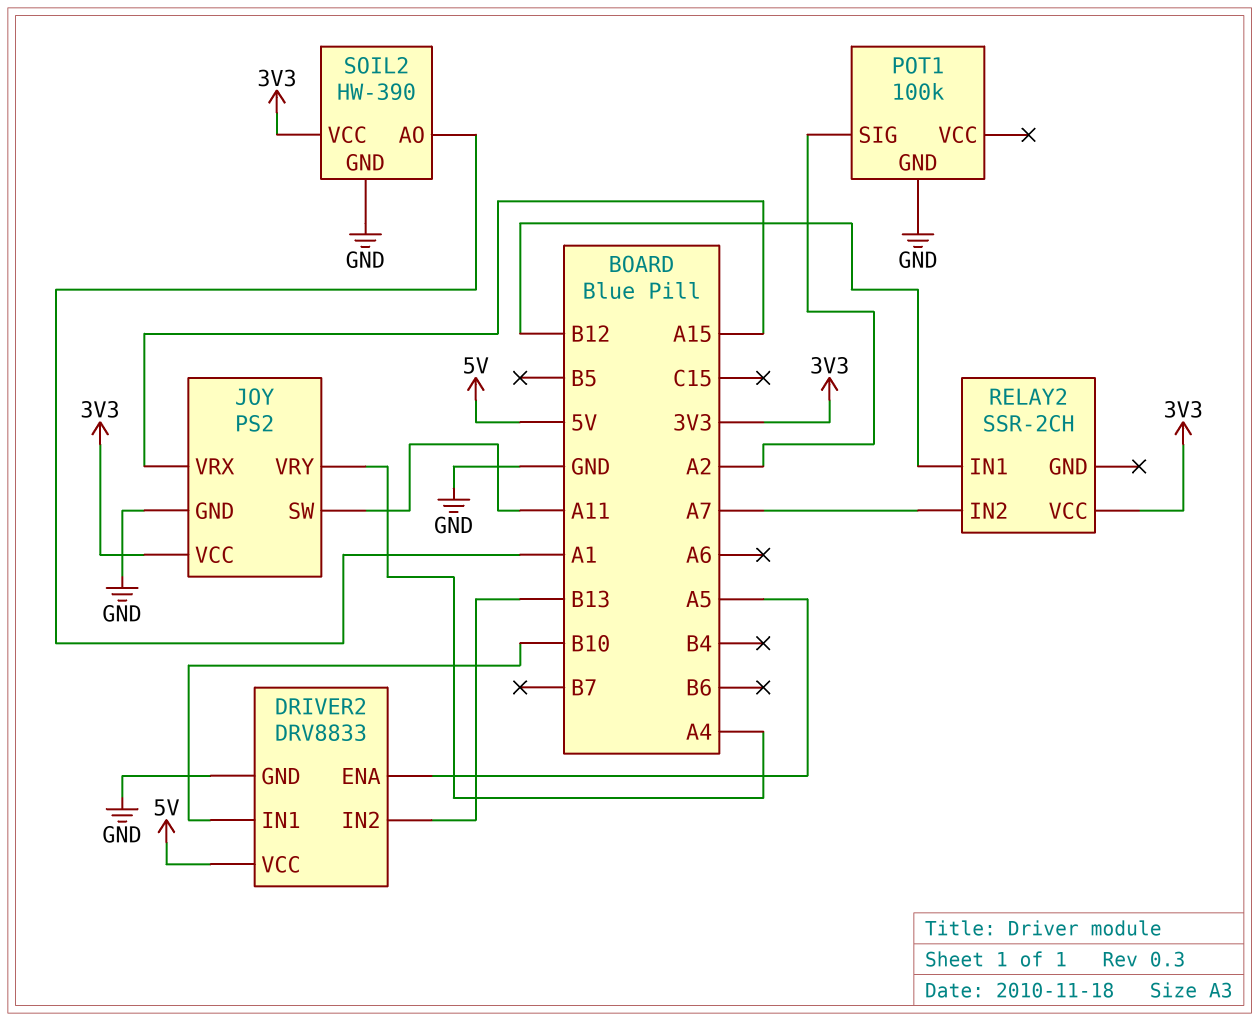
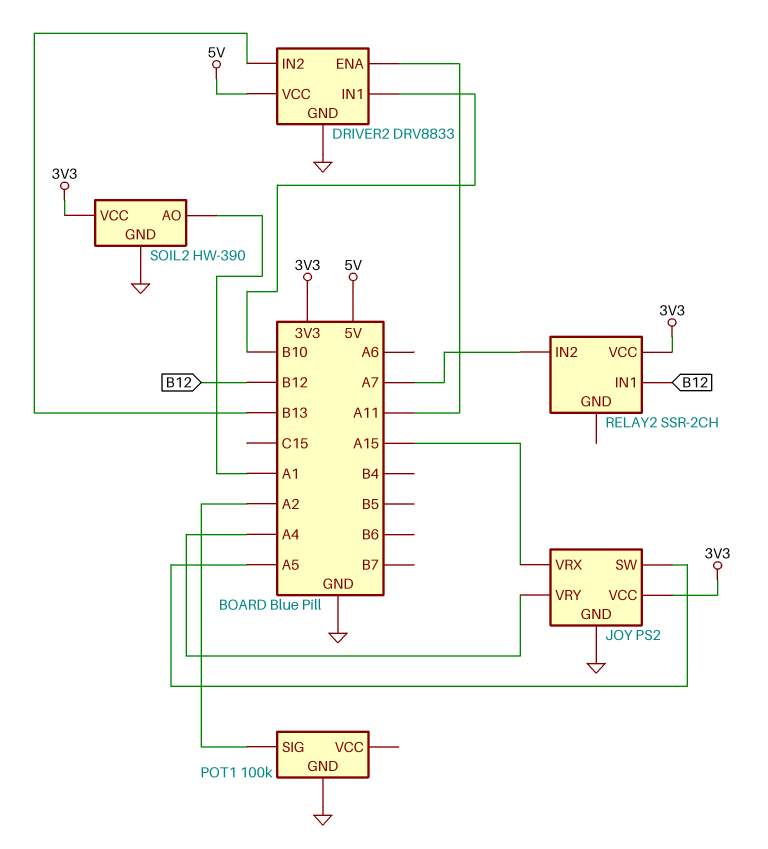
DRIVER2 pin ENA: A5 -> A11
JOY pin SW: A11 -> A5

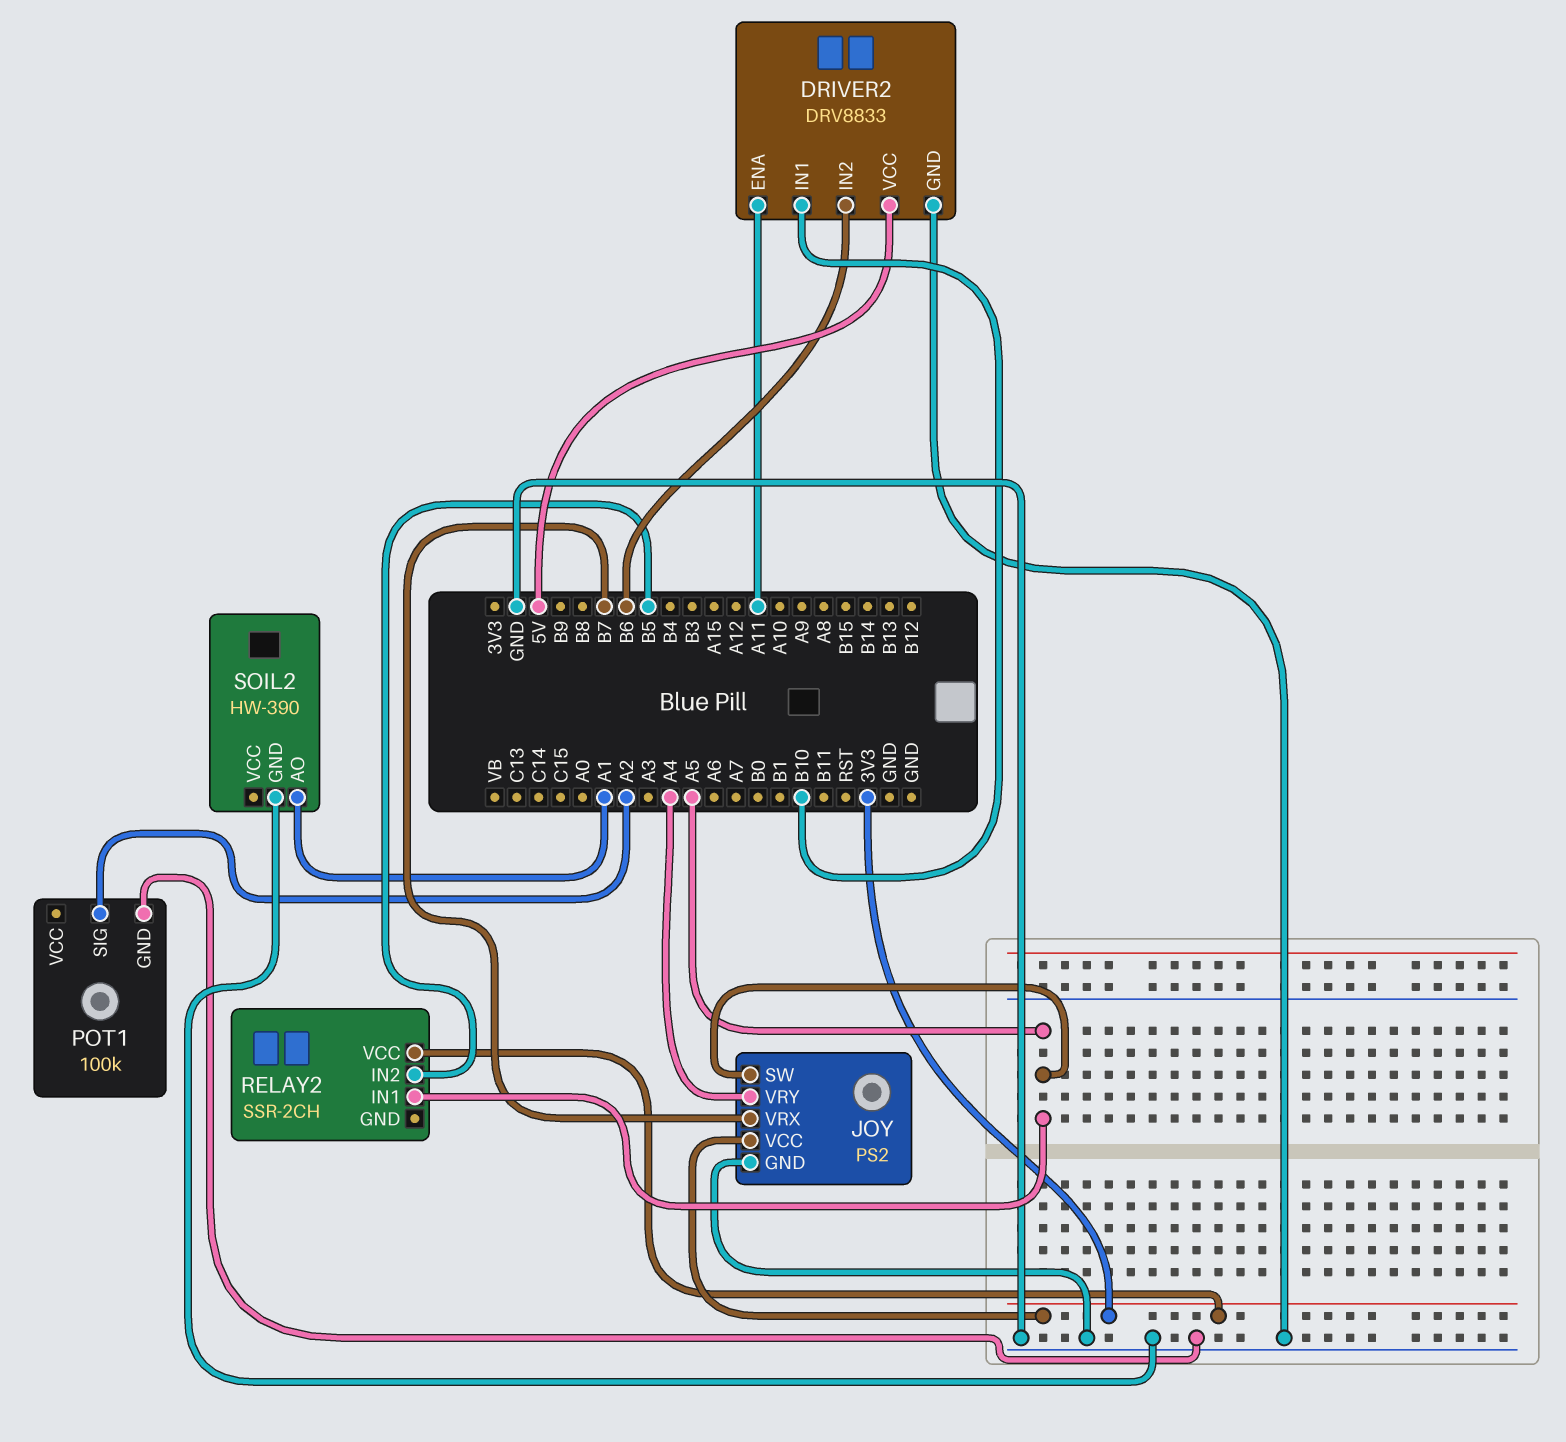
DRIVER2 pin IN2: B13 -> B6
JOY pin VRX: A15 -> B7
RELAY2 pin IN1: B12 -> A5
RELAY2 pin IN2: A7 -> B5
SOIL2 pin VCC: 3V3 -> none

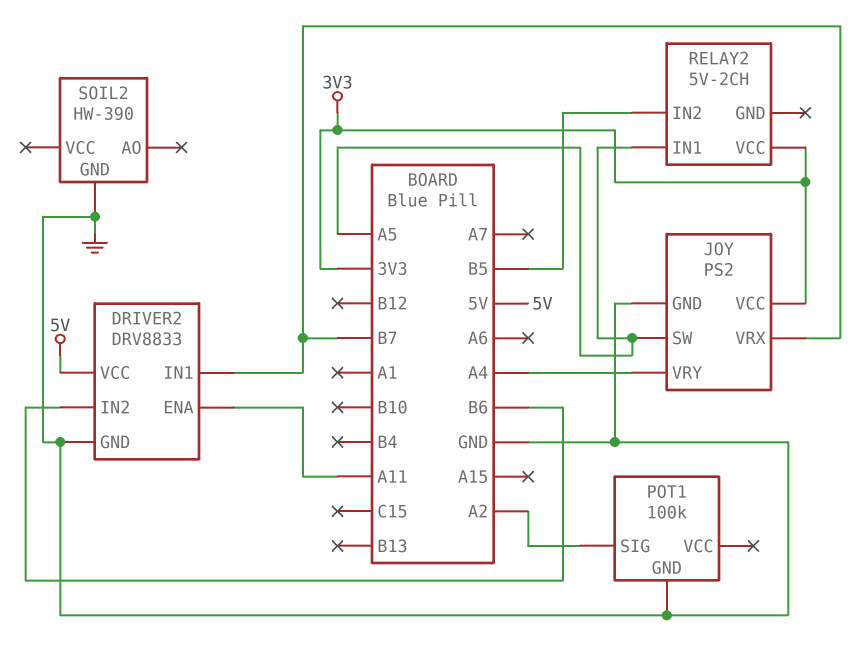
DRIVER2 pin IN1: B10 -> B7
RELAY2: SSR-2CH -> 5V-2CH
SOIL2 pin AO: A1 -> none

